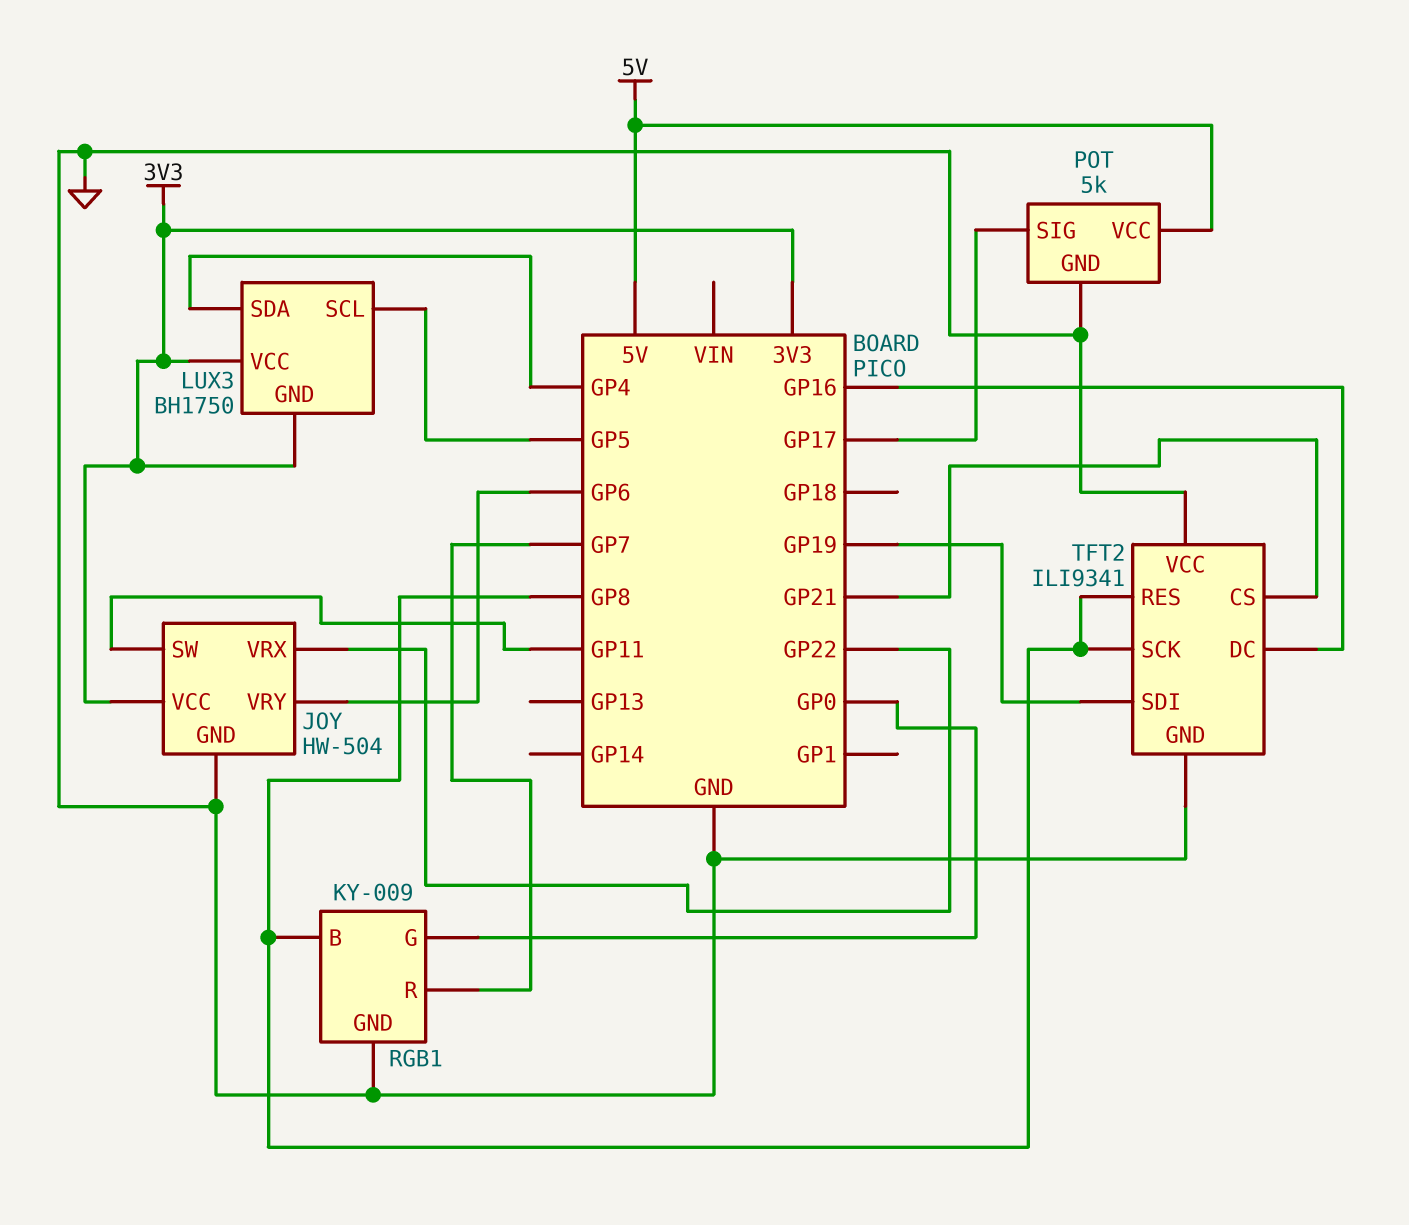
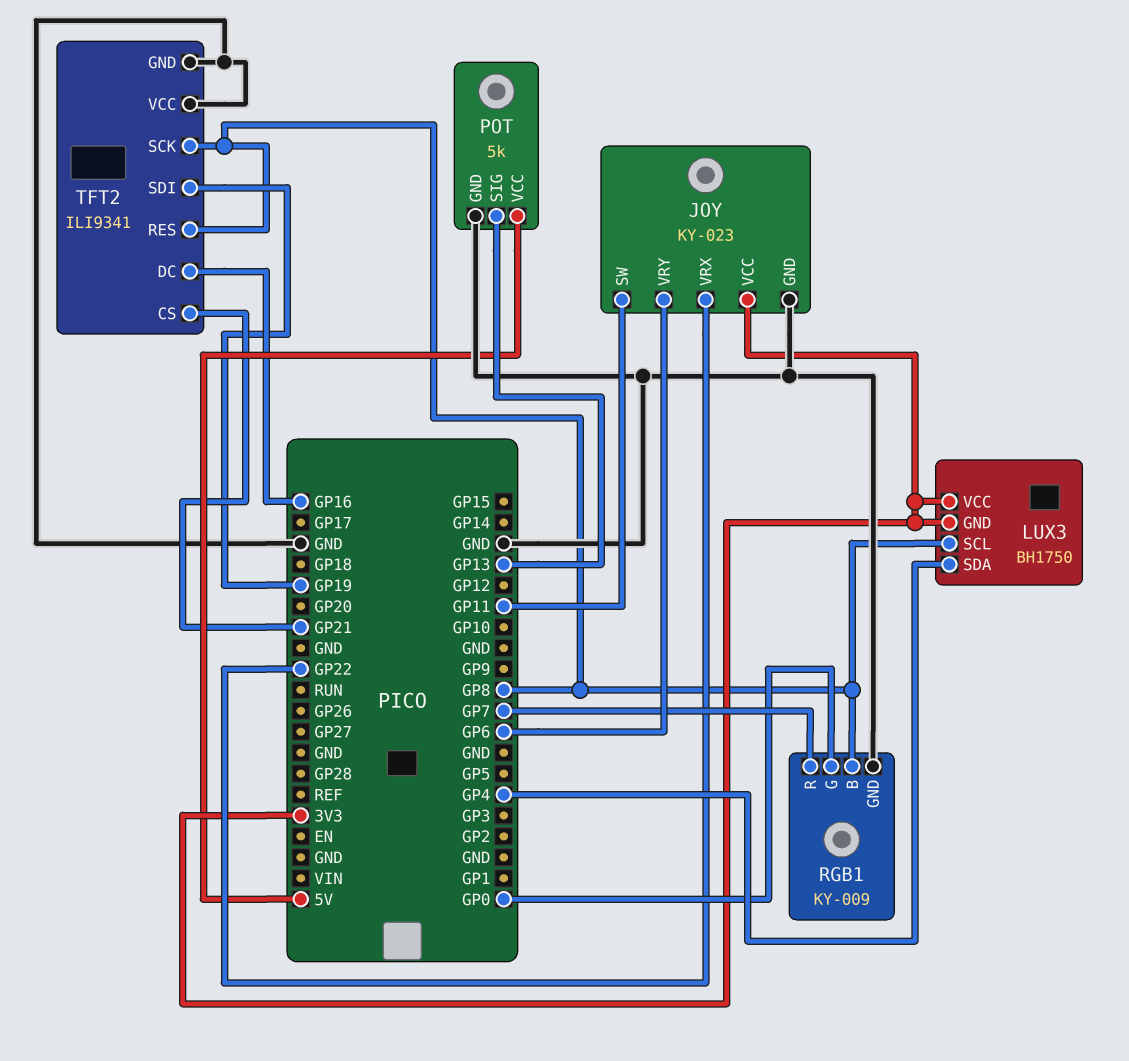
JOY: HW-504 -> KY-023
LUX3 pin SCL: GP5 -> GP8
POT pin SIG: GP17 -> GP13

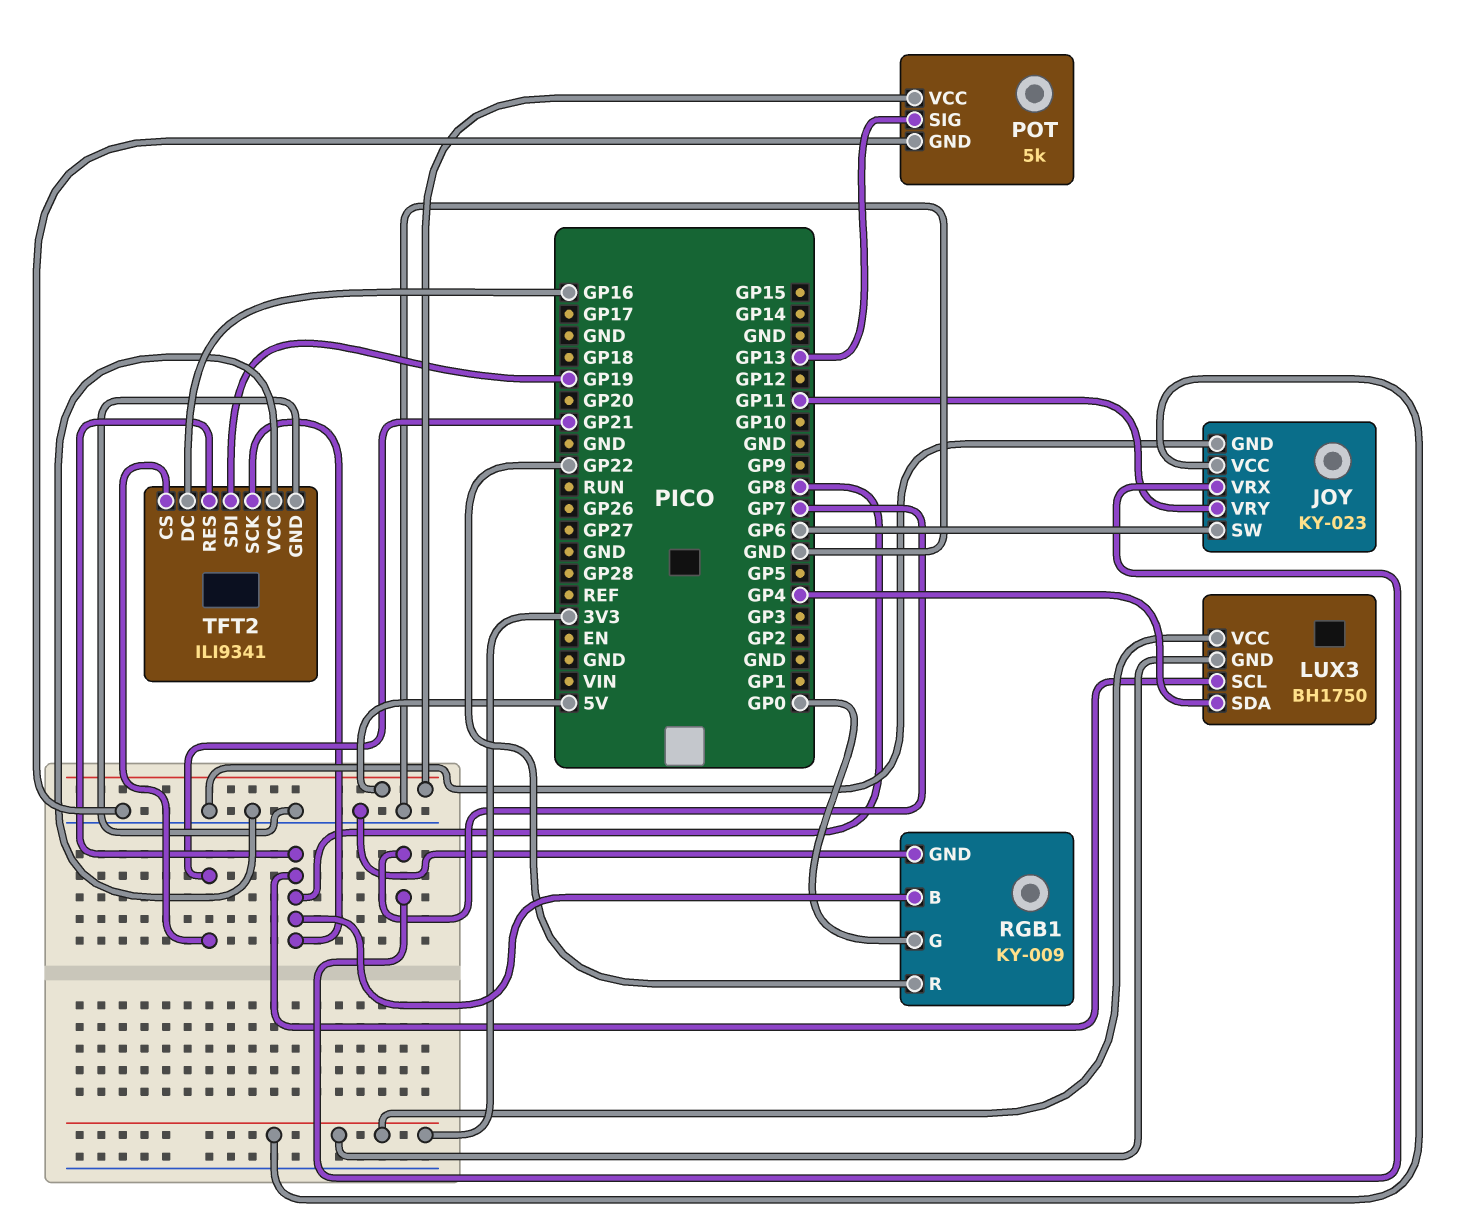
JOY pin SW: GP11 -> GP6
JOY pin VRX: GP22 -> GP7
JOY pin VRY: GP6 -> GP11
RGB1 pin R: GP7 -> GP22

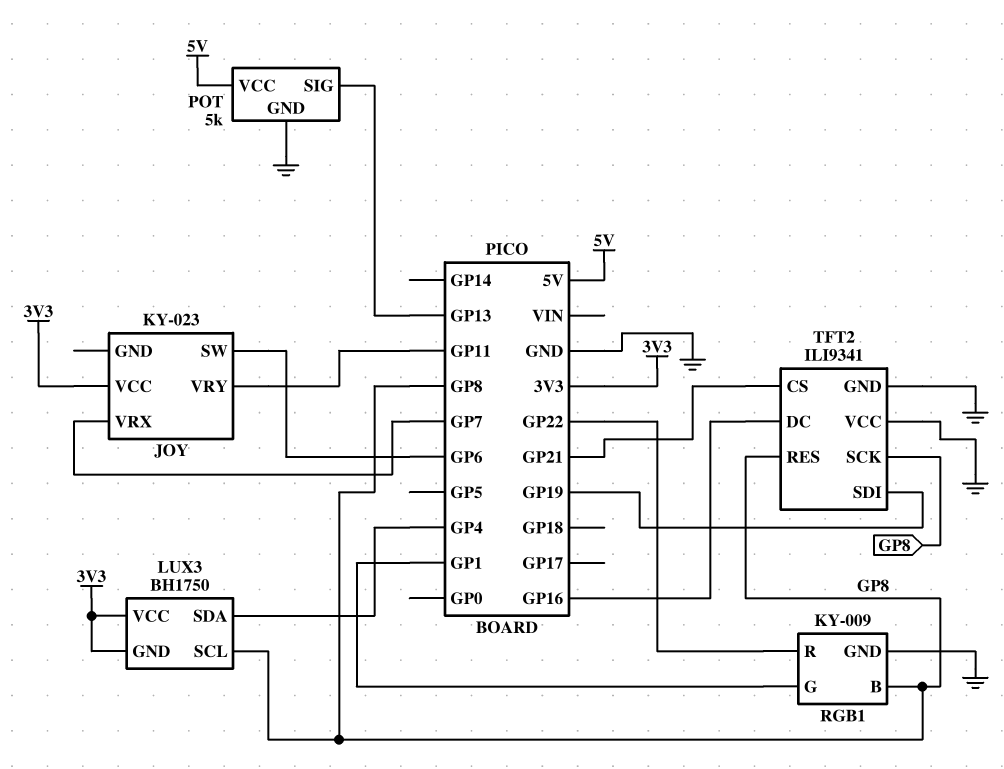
JOY pin GND: GND -> none
RGB1 pin G: GP0 -> GP1

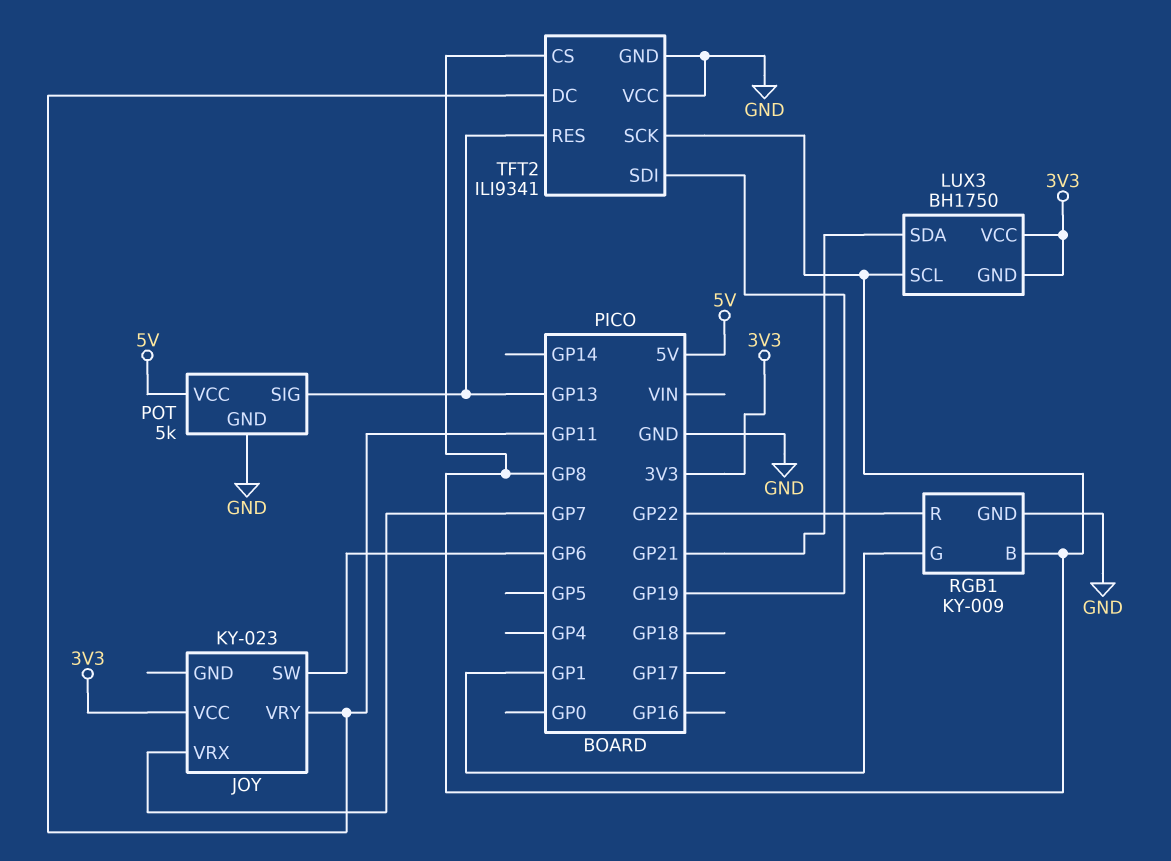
LUX3 pin SDA: GP4 -> GP21
TFT2 pin CS: GP21 -> GP8
TFT2 pin DC: GP16 -> GP11
TFT2 pin RES: GP8 -> GP13

